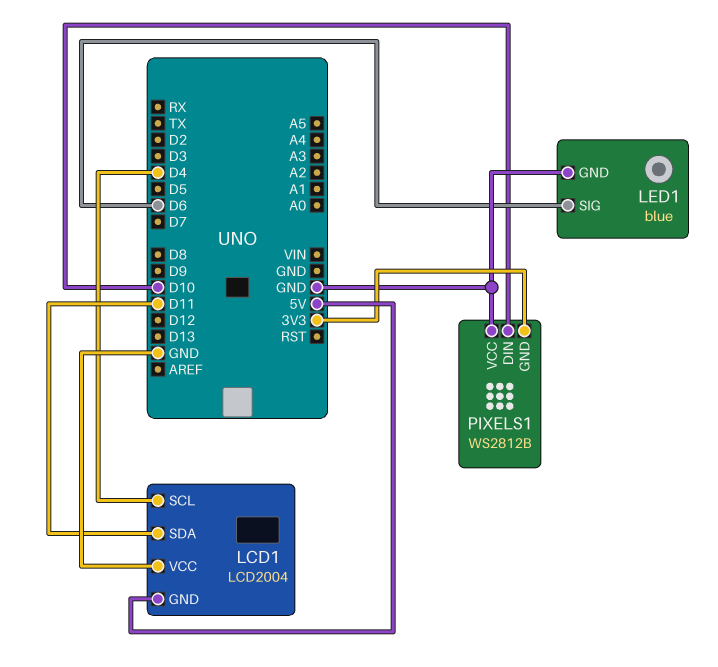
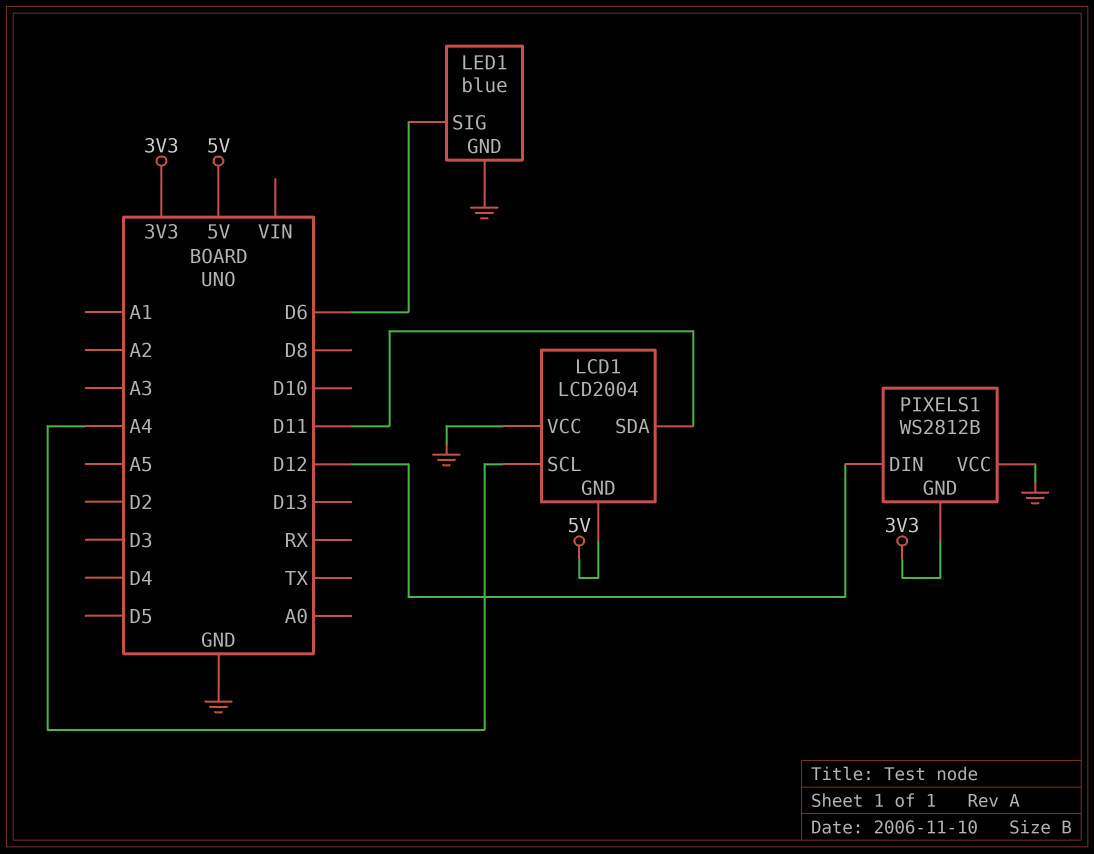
LCD1 pin SCL: D4 -> A4
PIXELS1 pin DIN: D10 -> D12

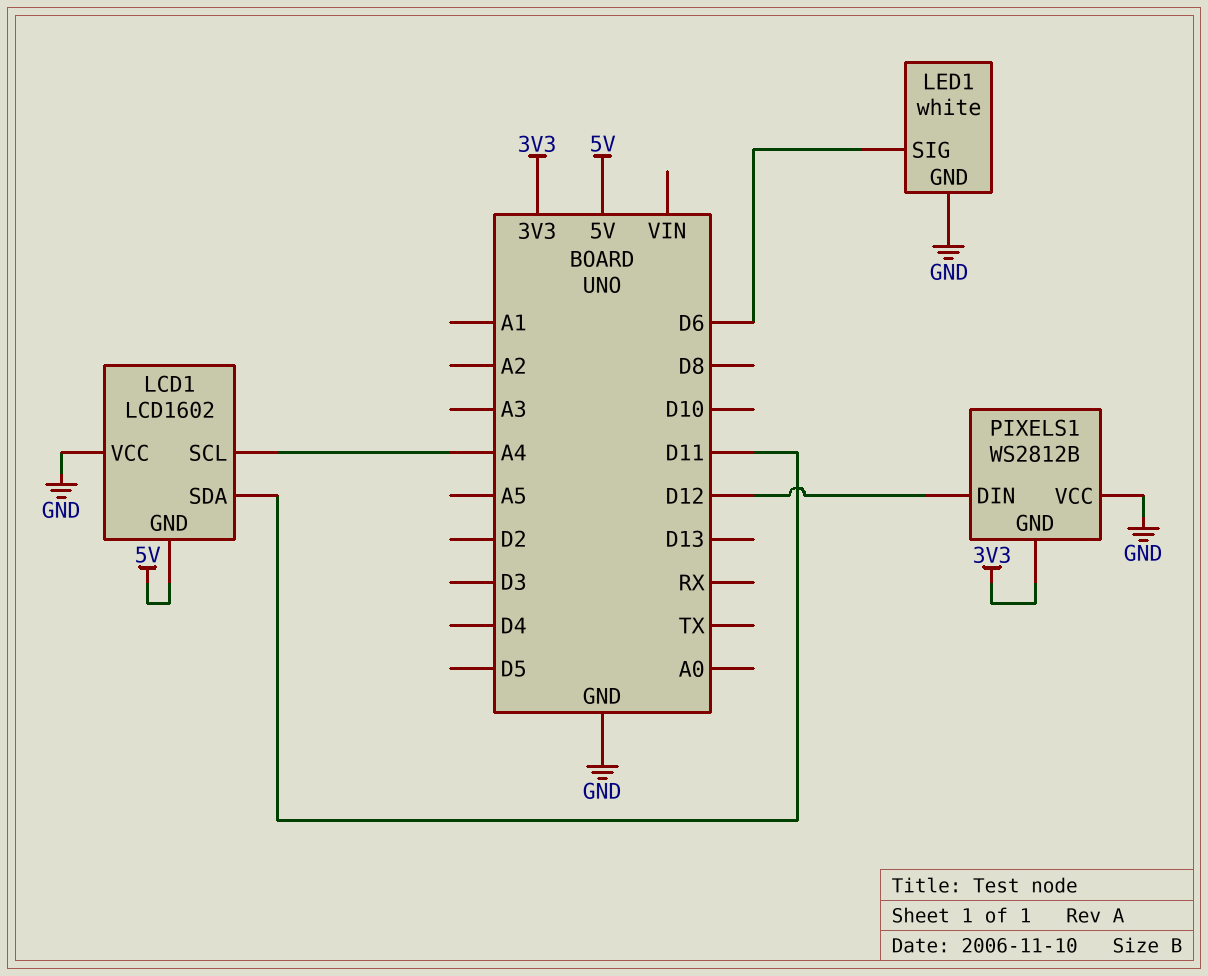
LCD1: LCD2004 -> LCD1602
LED1: blue -> white

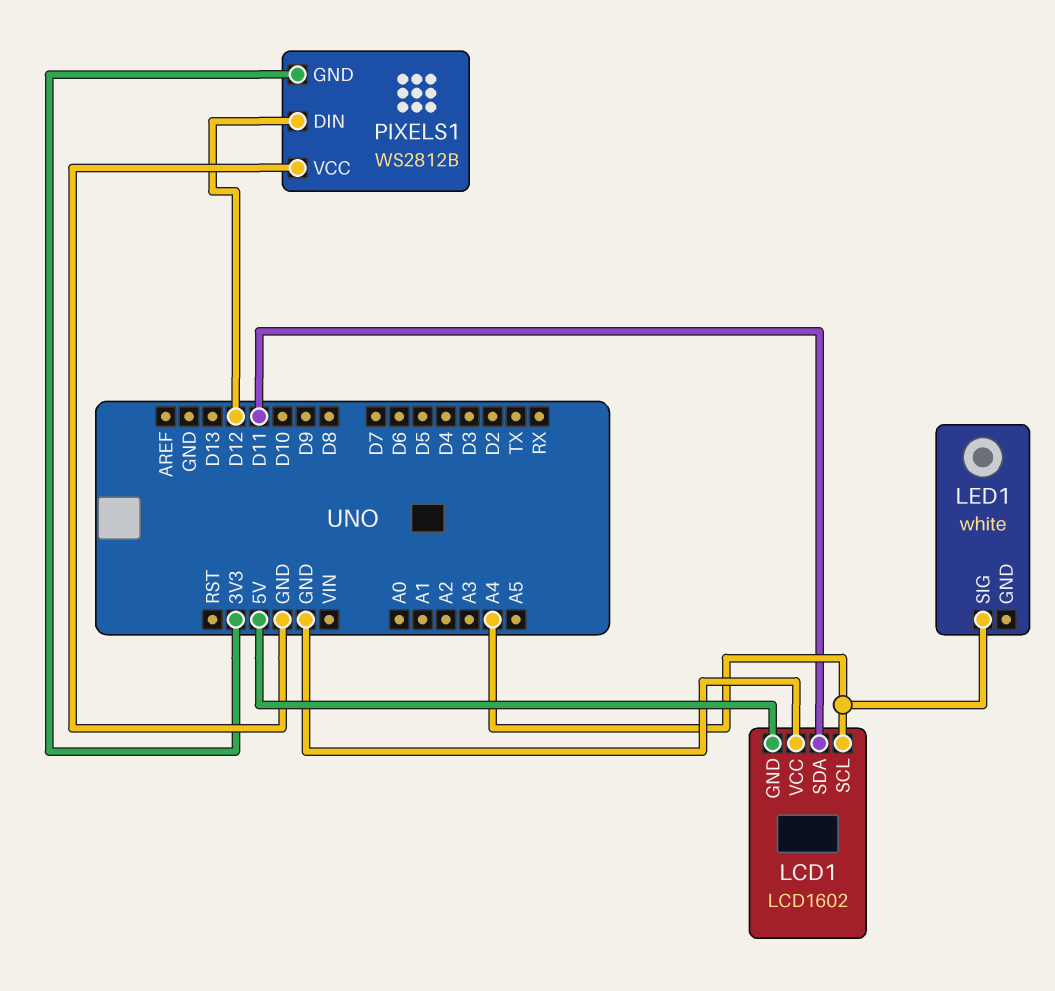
LED1 pin GND: GND -> none
LED1 pin SIG: D6 -> A4

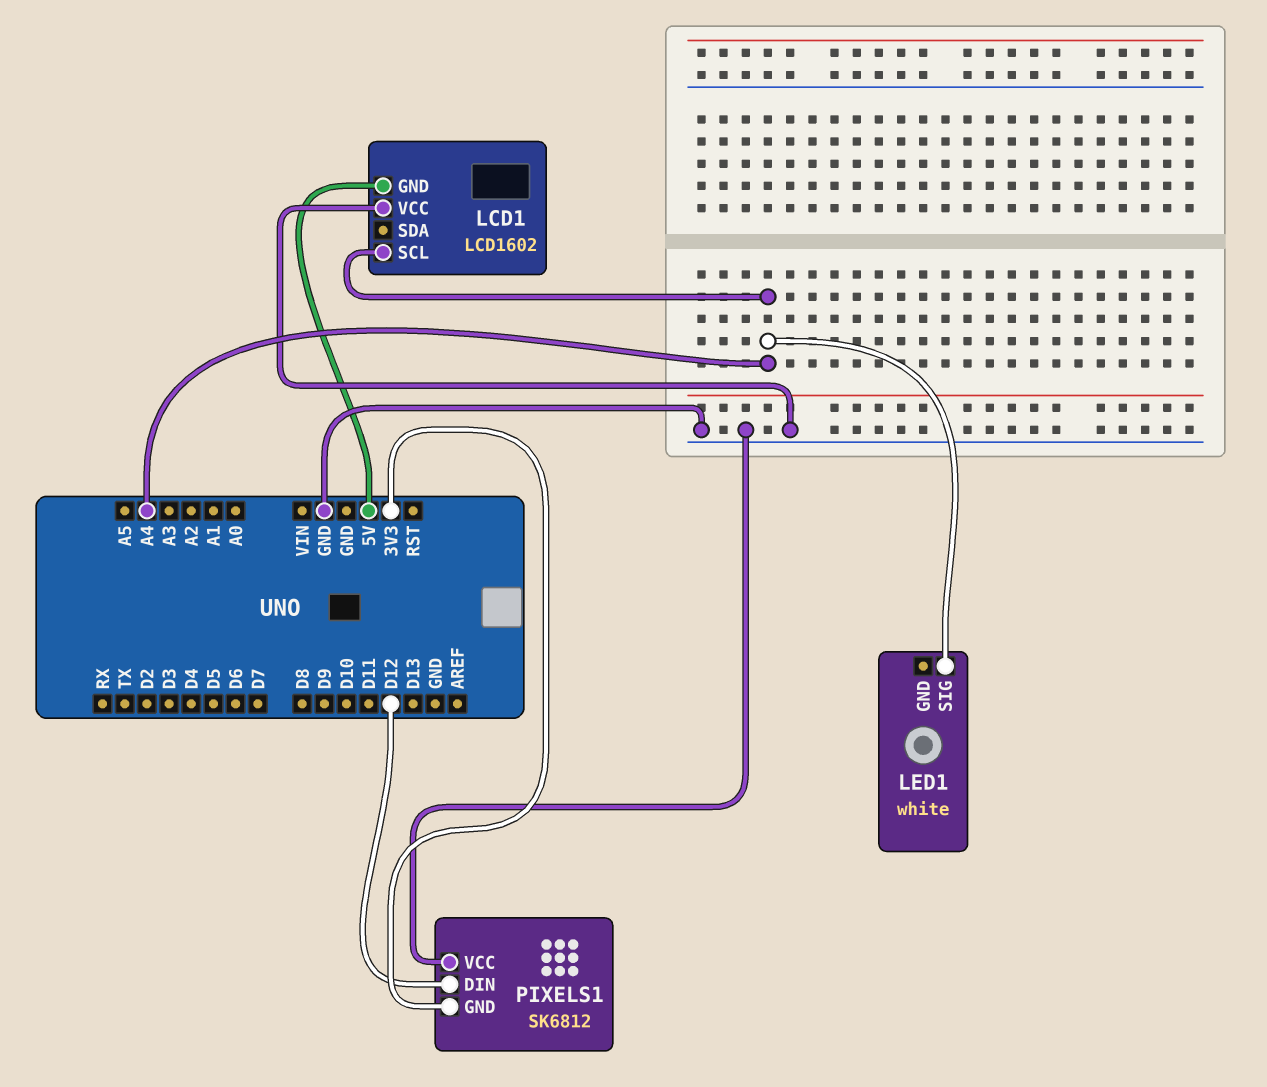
LCD1 pin SDA: D11 -> none
PIXELS1: WS2812B -> SK6812

